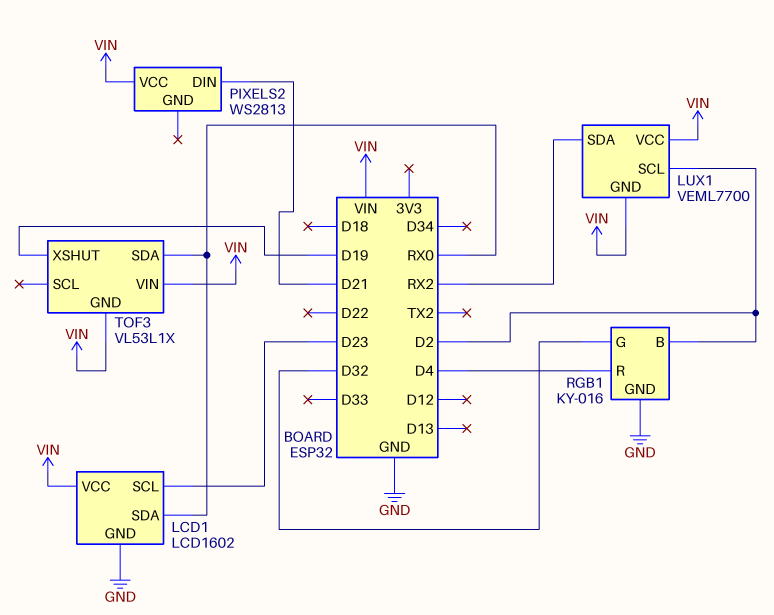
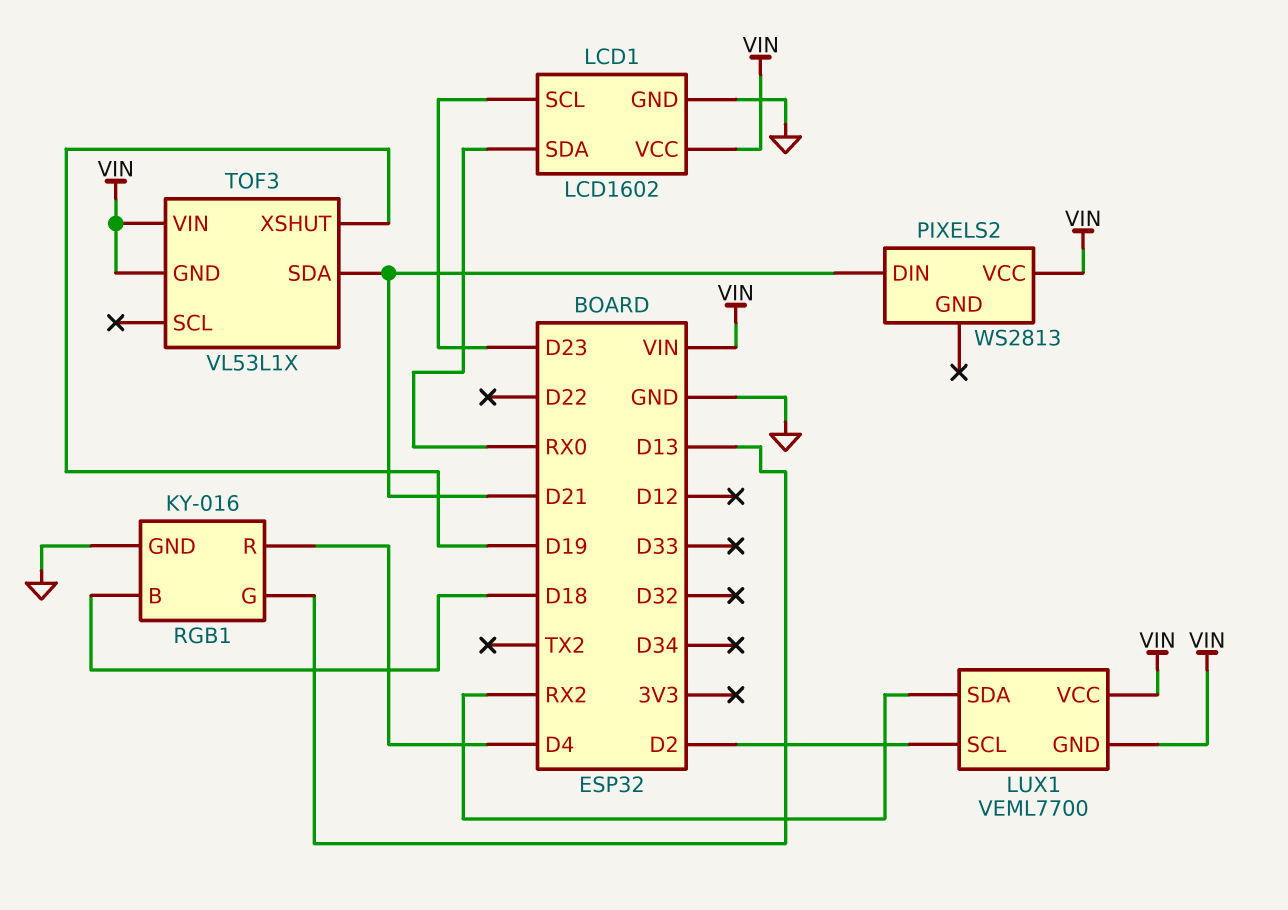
RGB1 pin B: D2 -> D18
RGB1 pin G: D32 -> D13
TOF3 pin SDA: RX0 -> D21

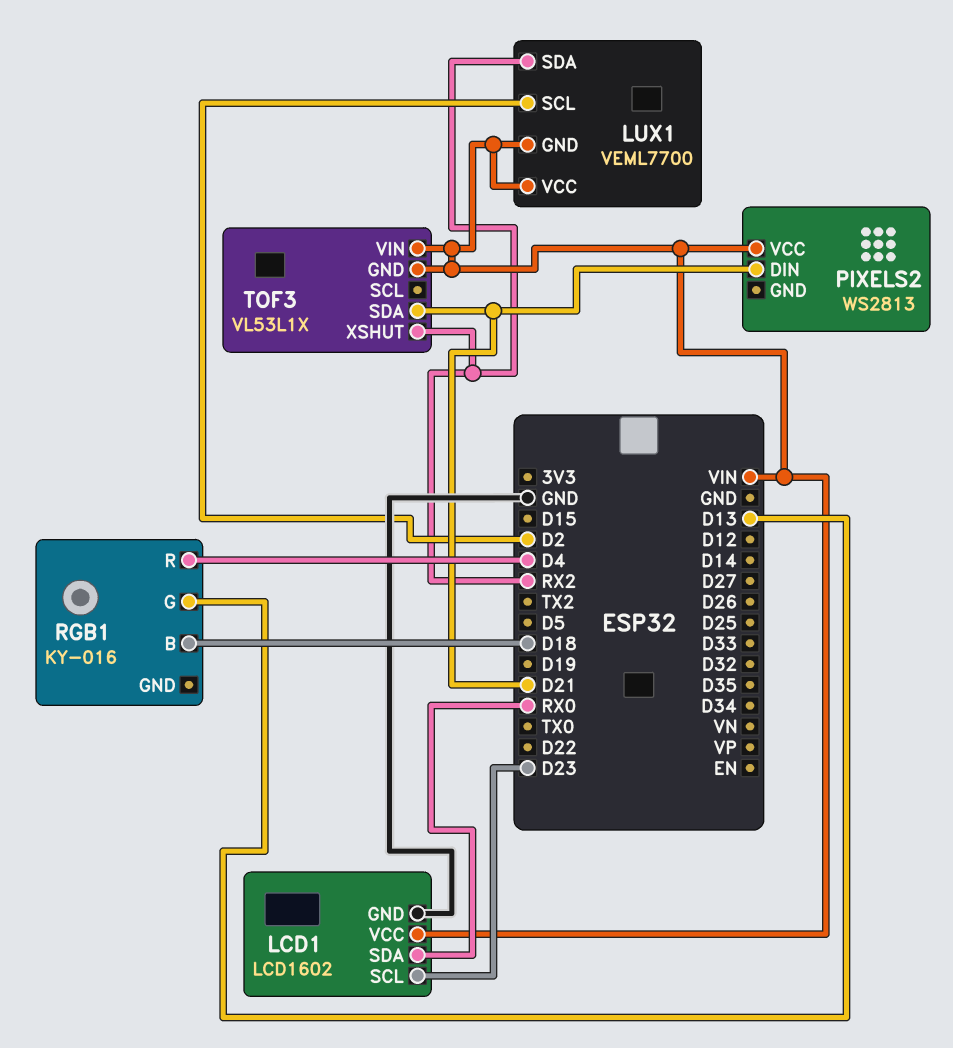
RGB1 pin GND: GND -> none
TOF3 pin XSHUT: D19 -> RX2

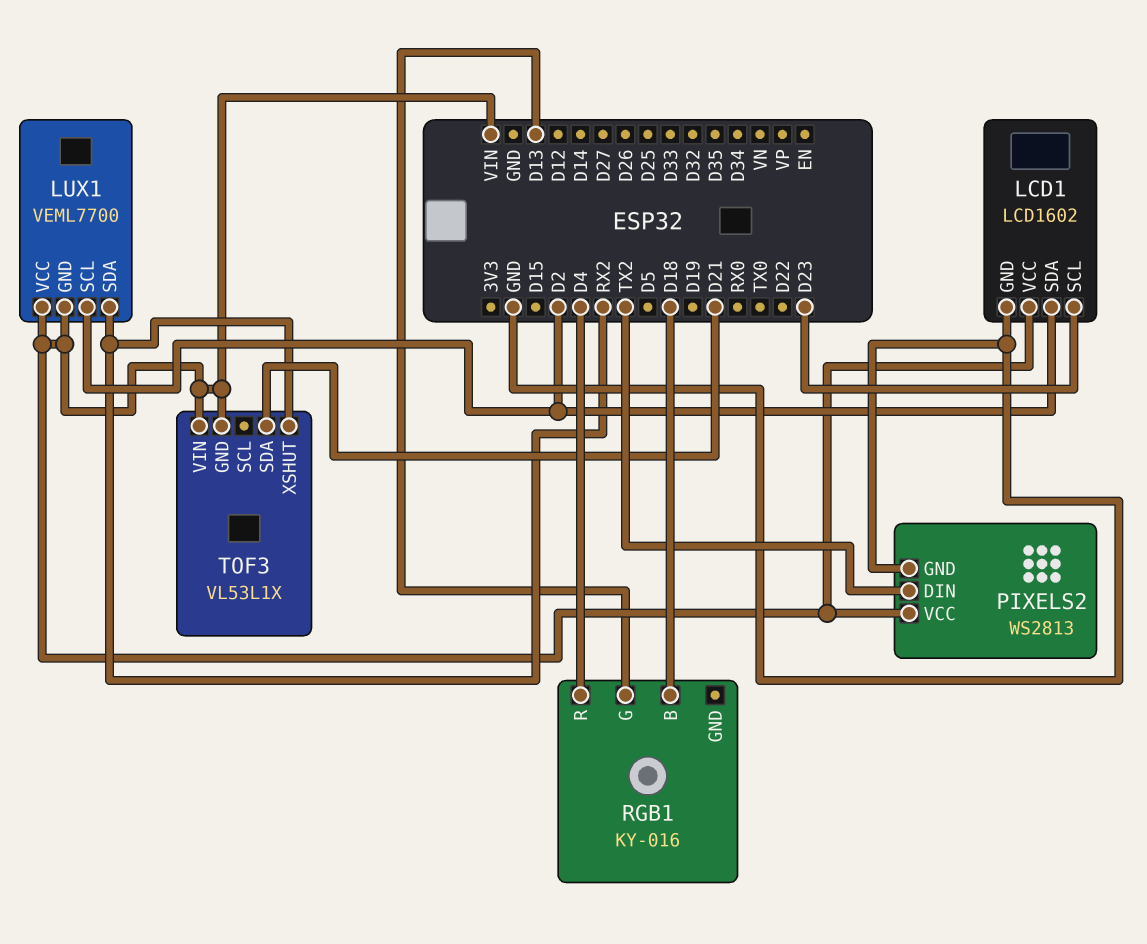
LCD1 pin SDA: RX0 -> D2
PIXELS2 pin DIN: D21 -> TX2
PIXELS2 pin GND: none -> GND

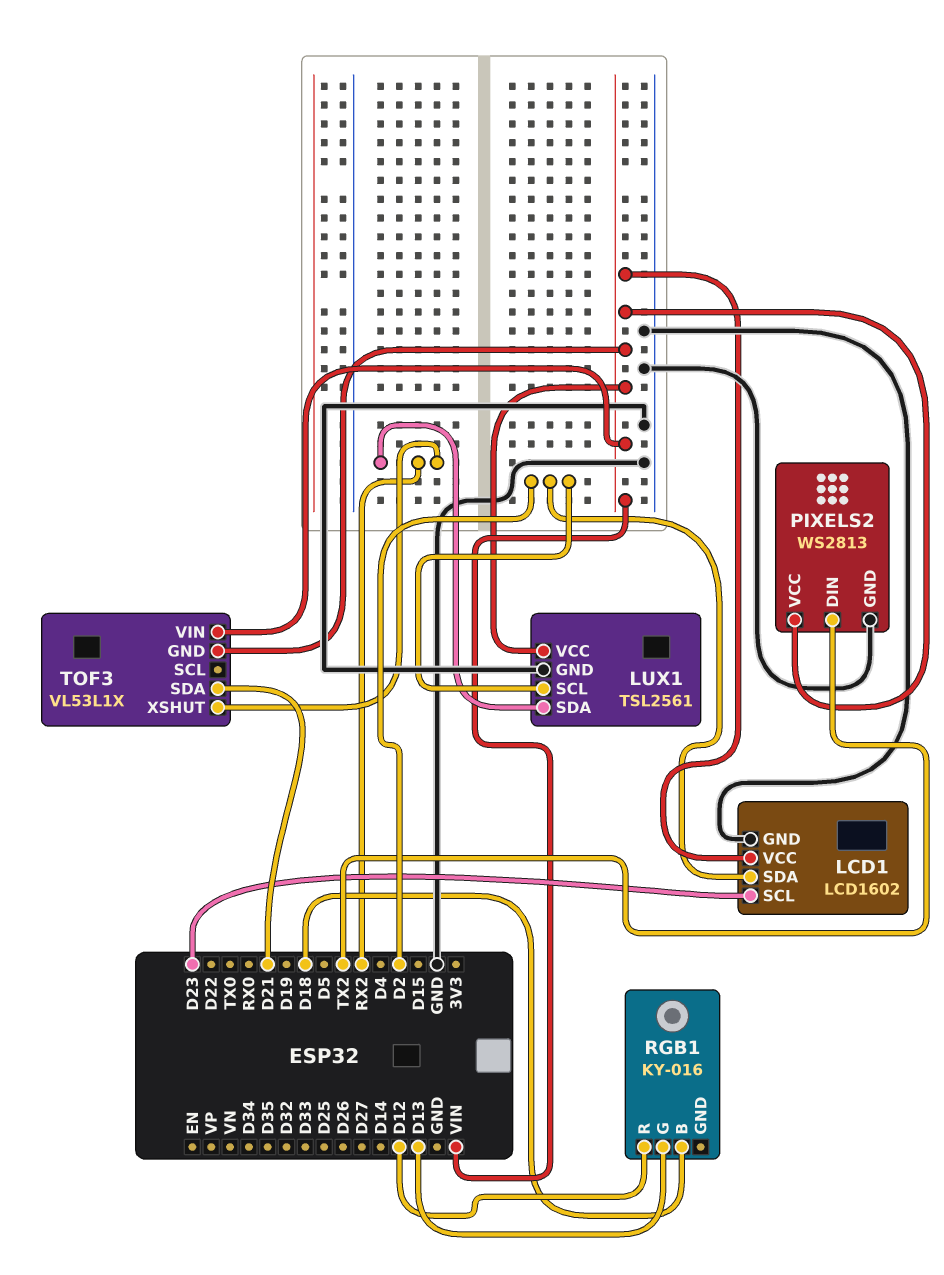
LUX1: VEML7700 -> TSL2561
LUX1 pin GND: VIN -> GND
RGB1 pin R: D4 -> D12

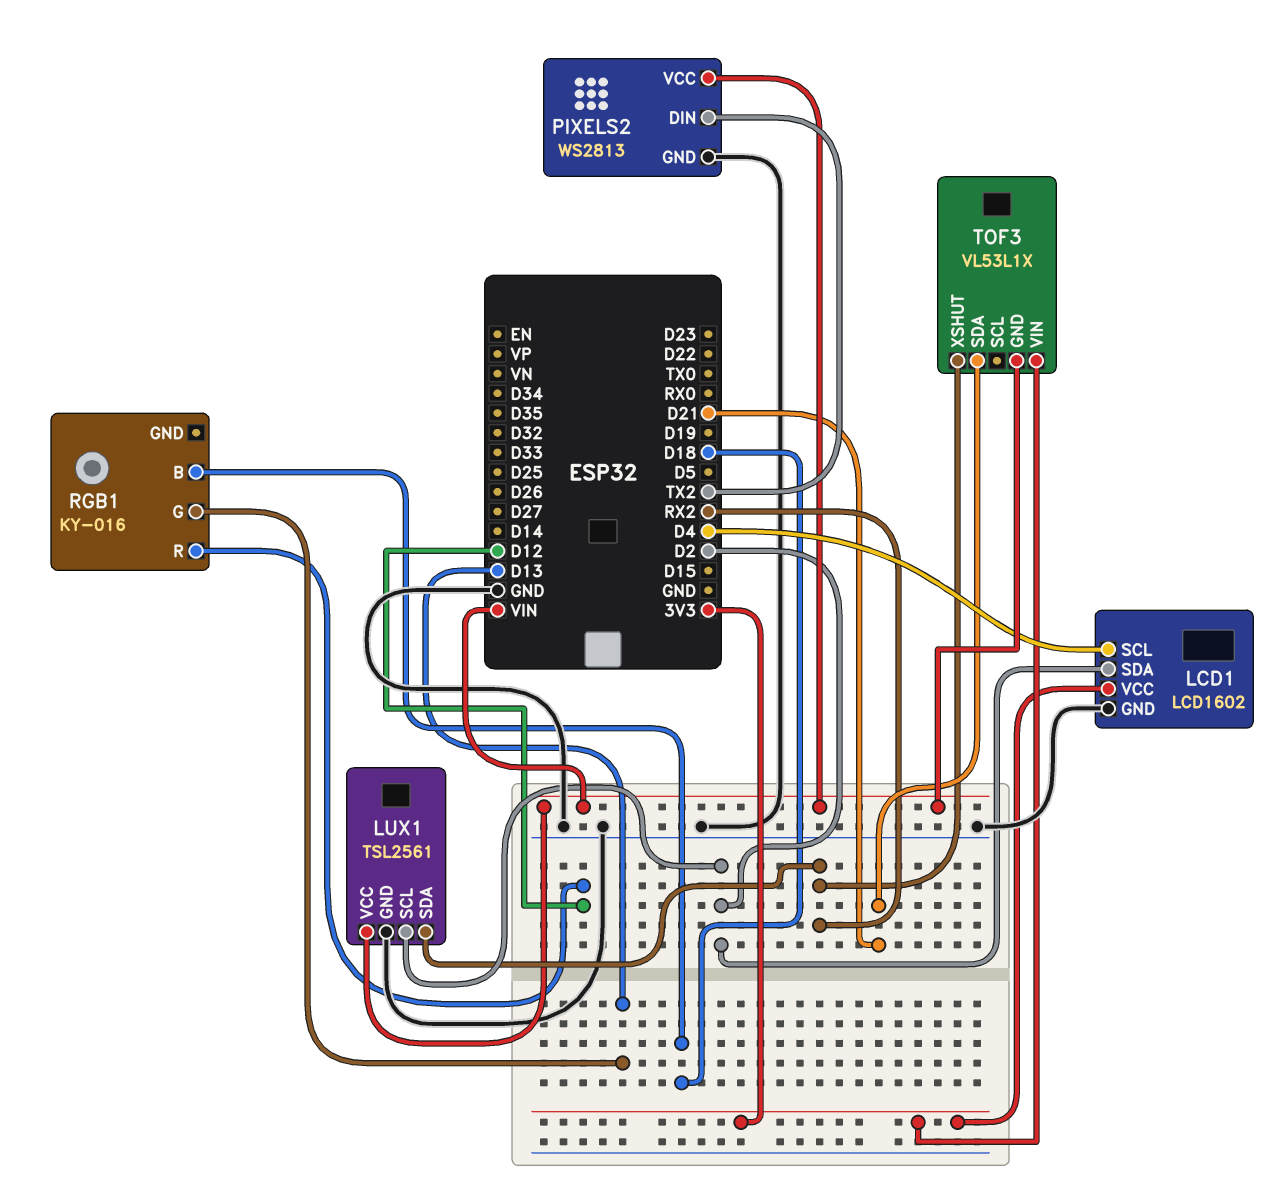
LCD1 pin SCL: D23 -> D4
LCD1 pin VCC: VIN -> 3V3
TOF3 pin VIN: VIN -> 3V3

